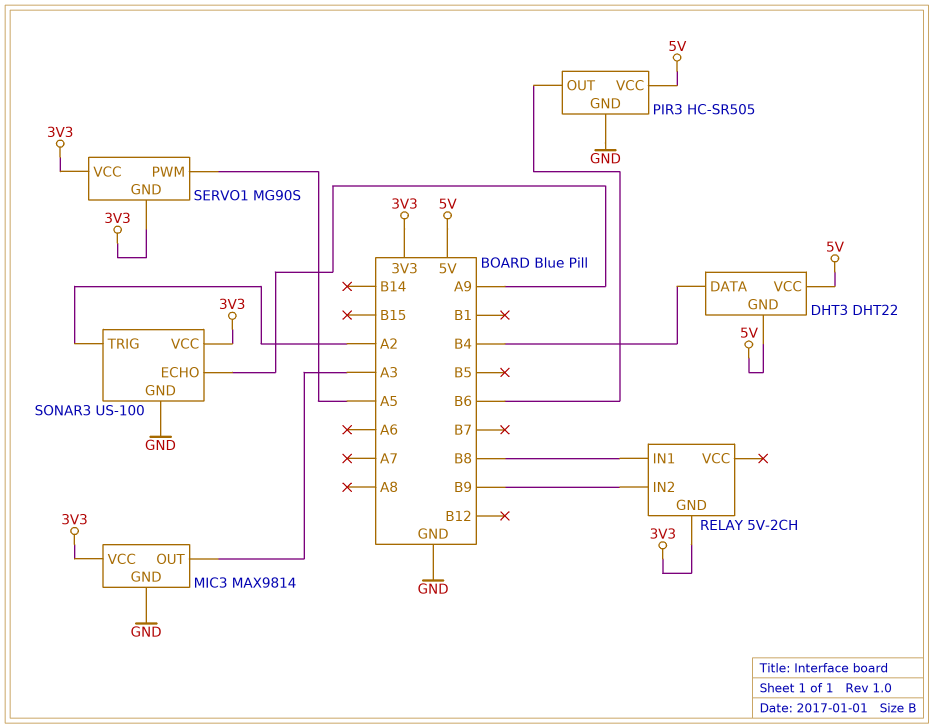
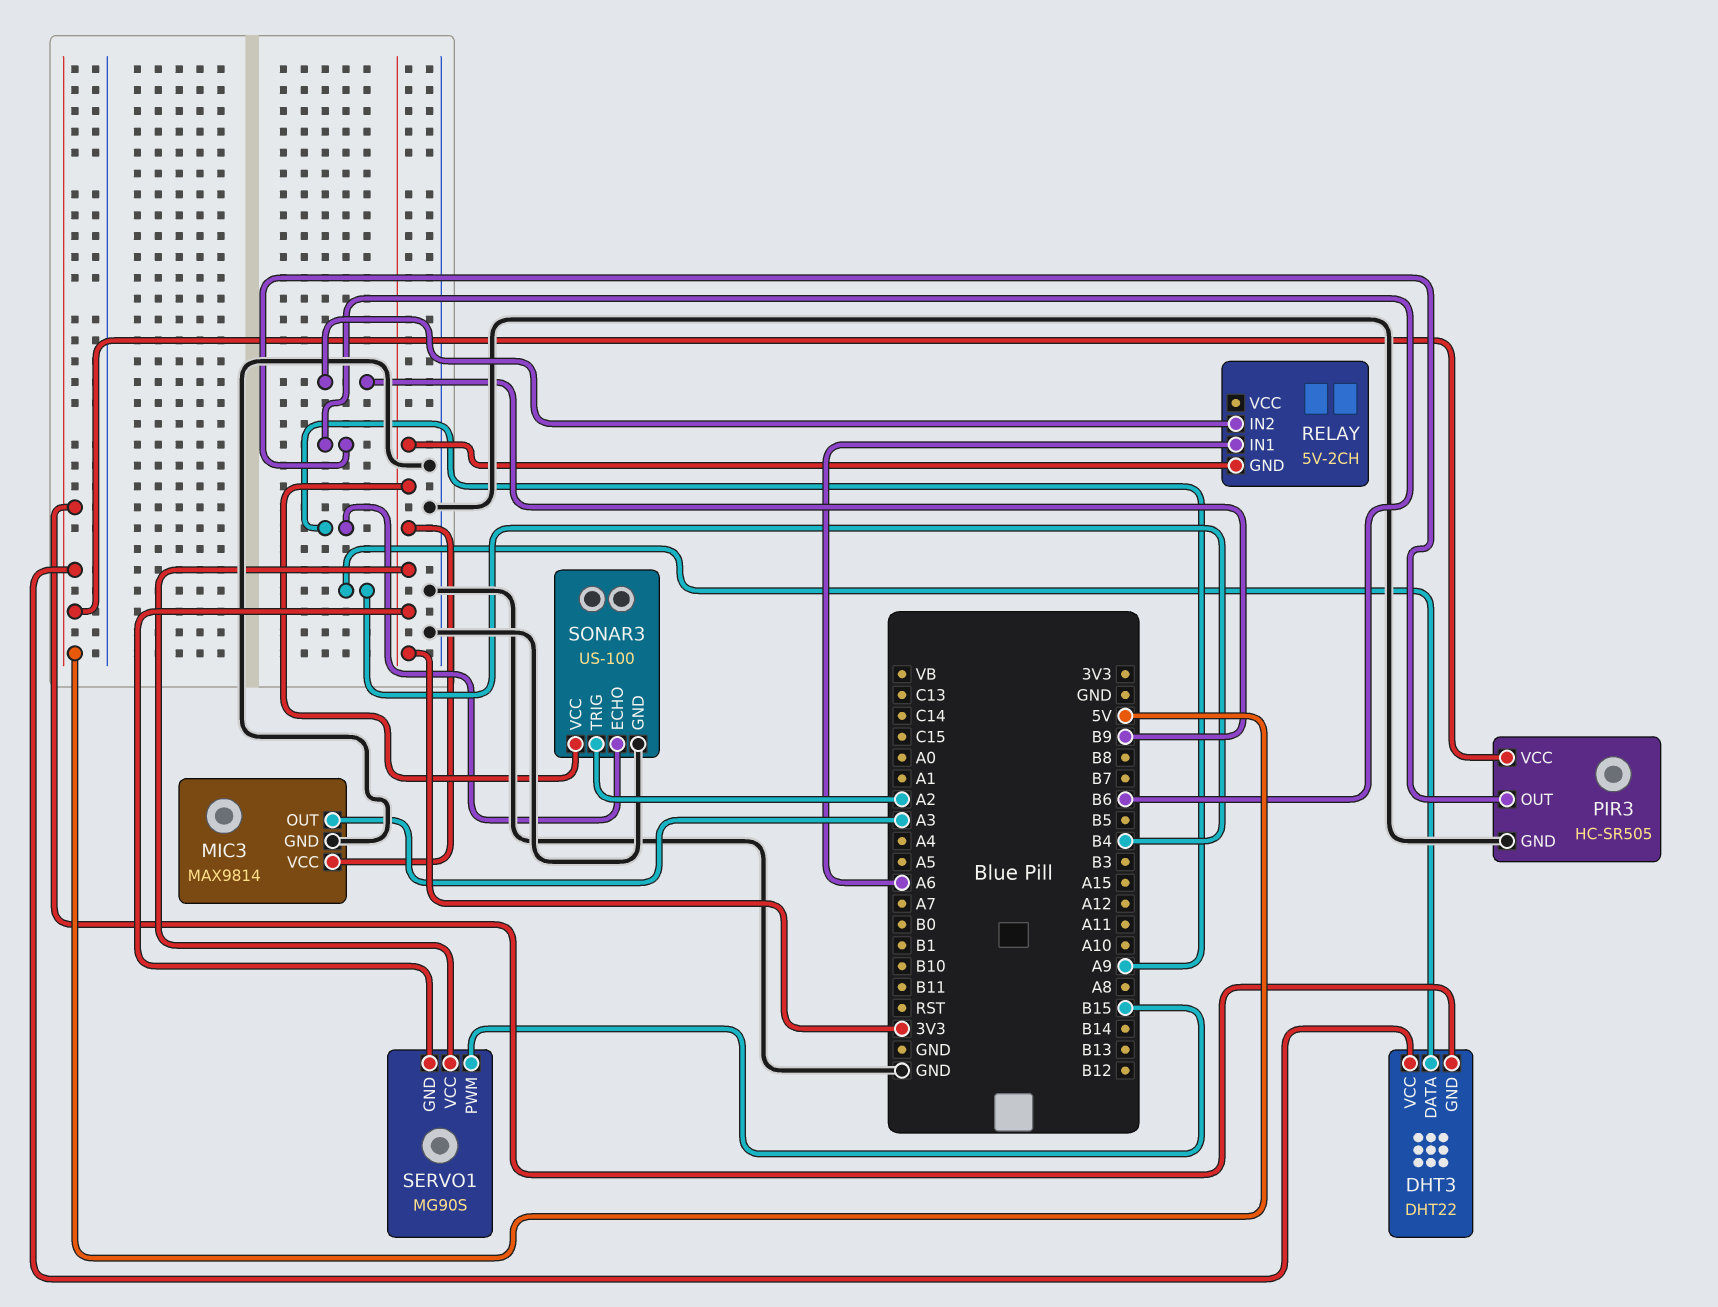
RELAY pin IN1: B8 -> A6
SERVO1 pin PWM: A5 -> B15

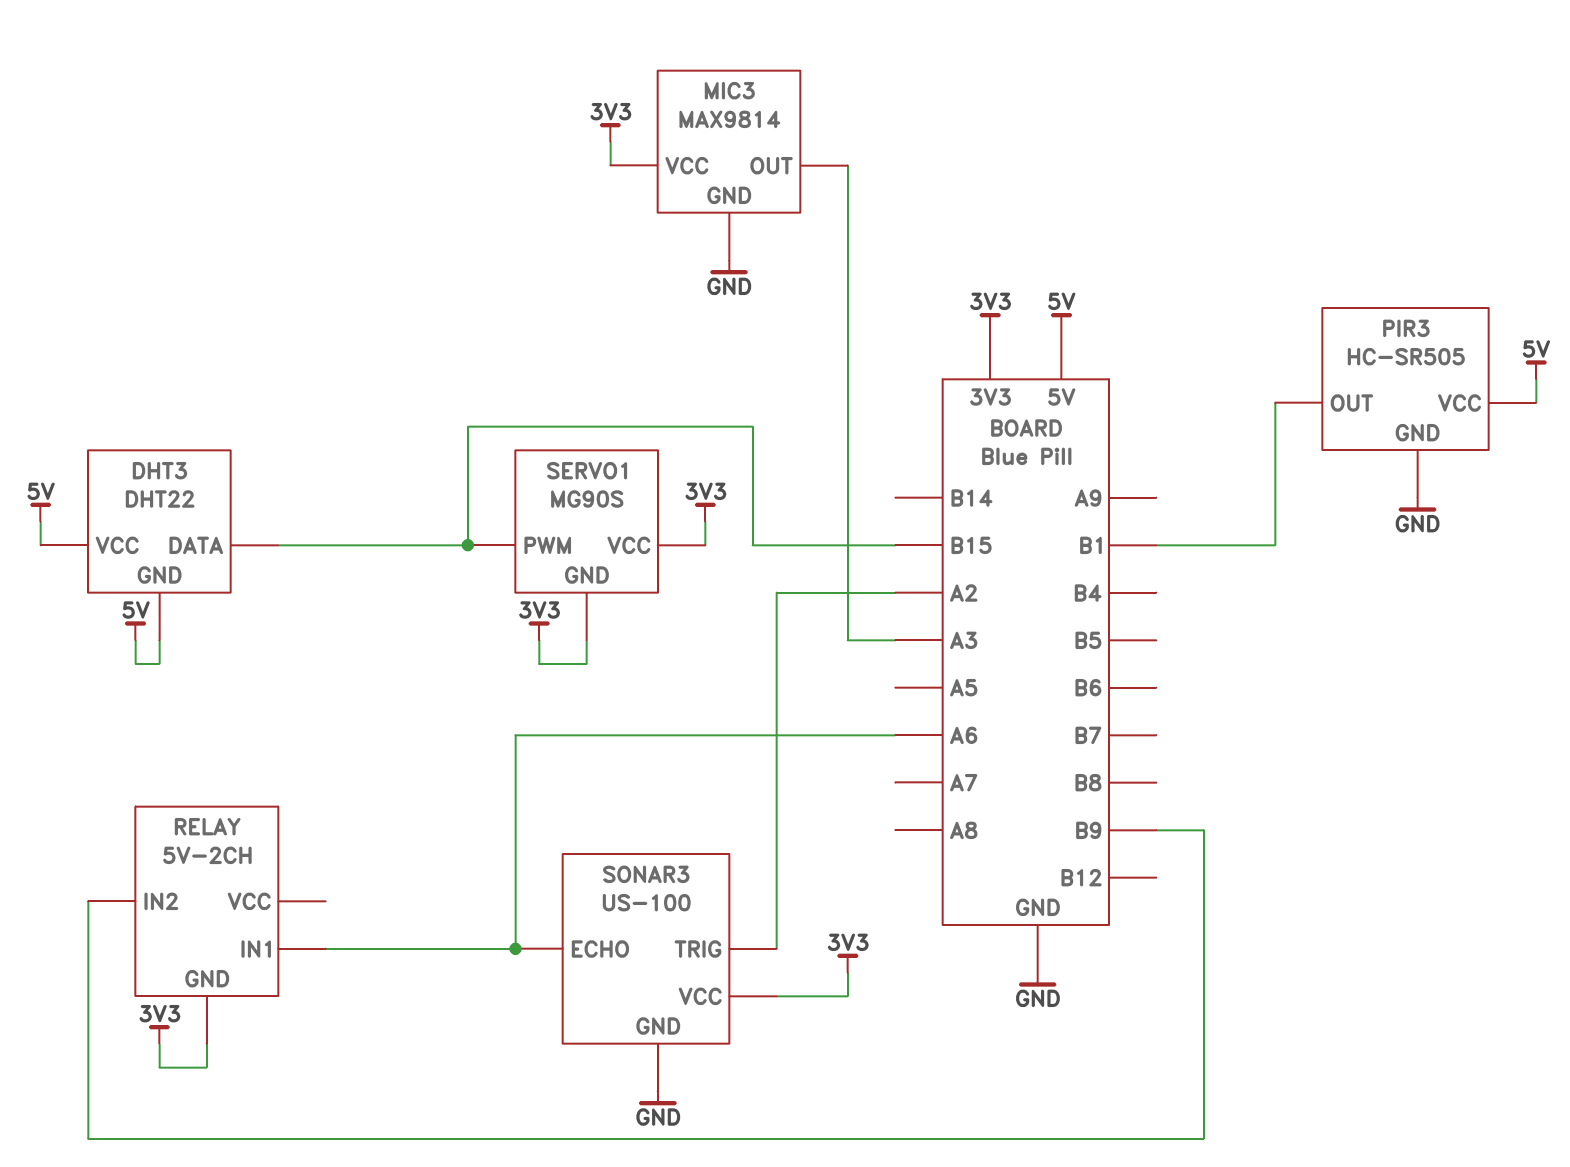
DHT3 pin DATA: B4 -> B15
PIR3 pin OUT: B6 -> B1
SONAR3 pin ECHO: A9 -> A6

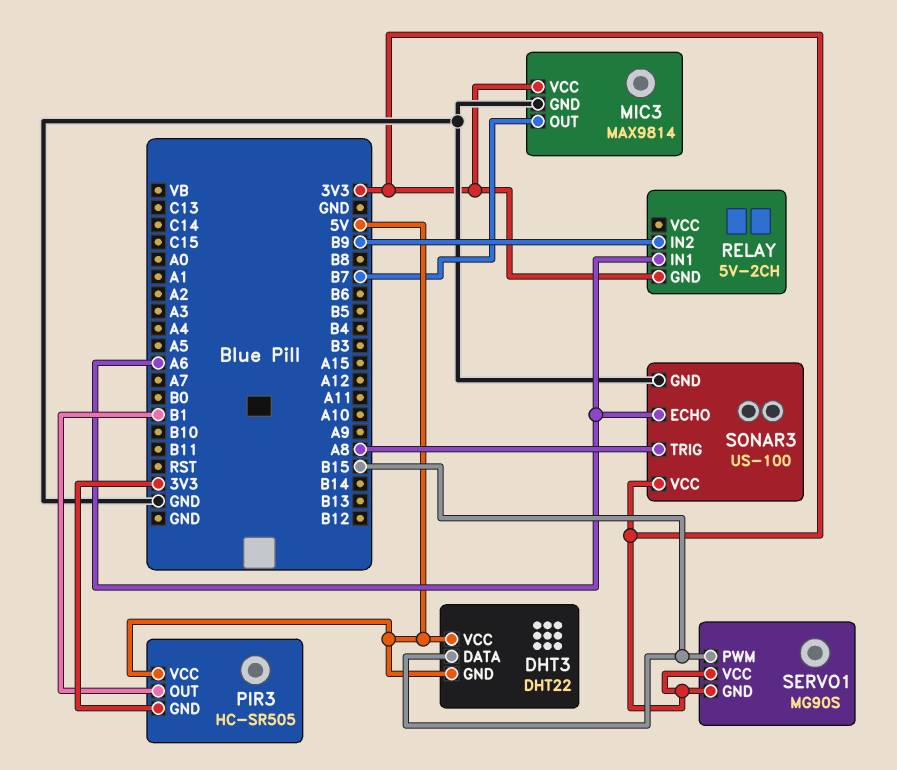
MIC3 pin OUT: A3 -> B7
PIR3 pin GND: GND -> 3V3
SONAR3 pin TRIG: A2 -> A8

